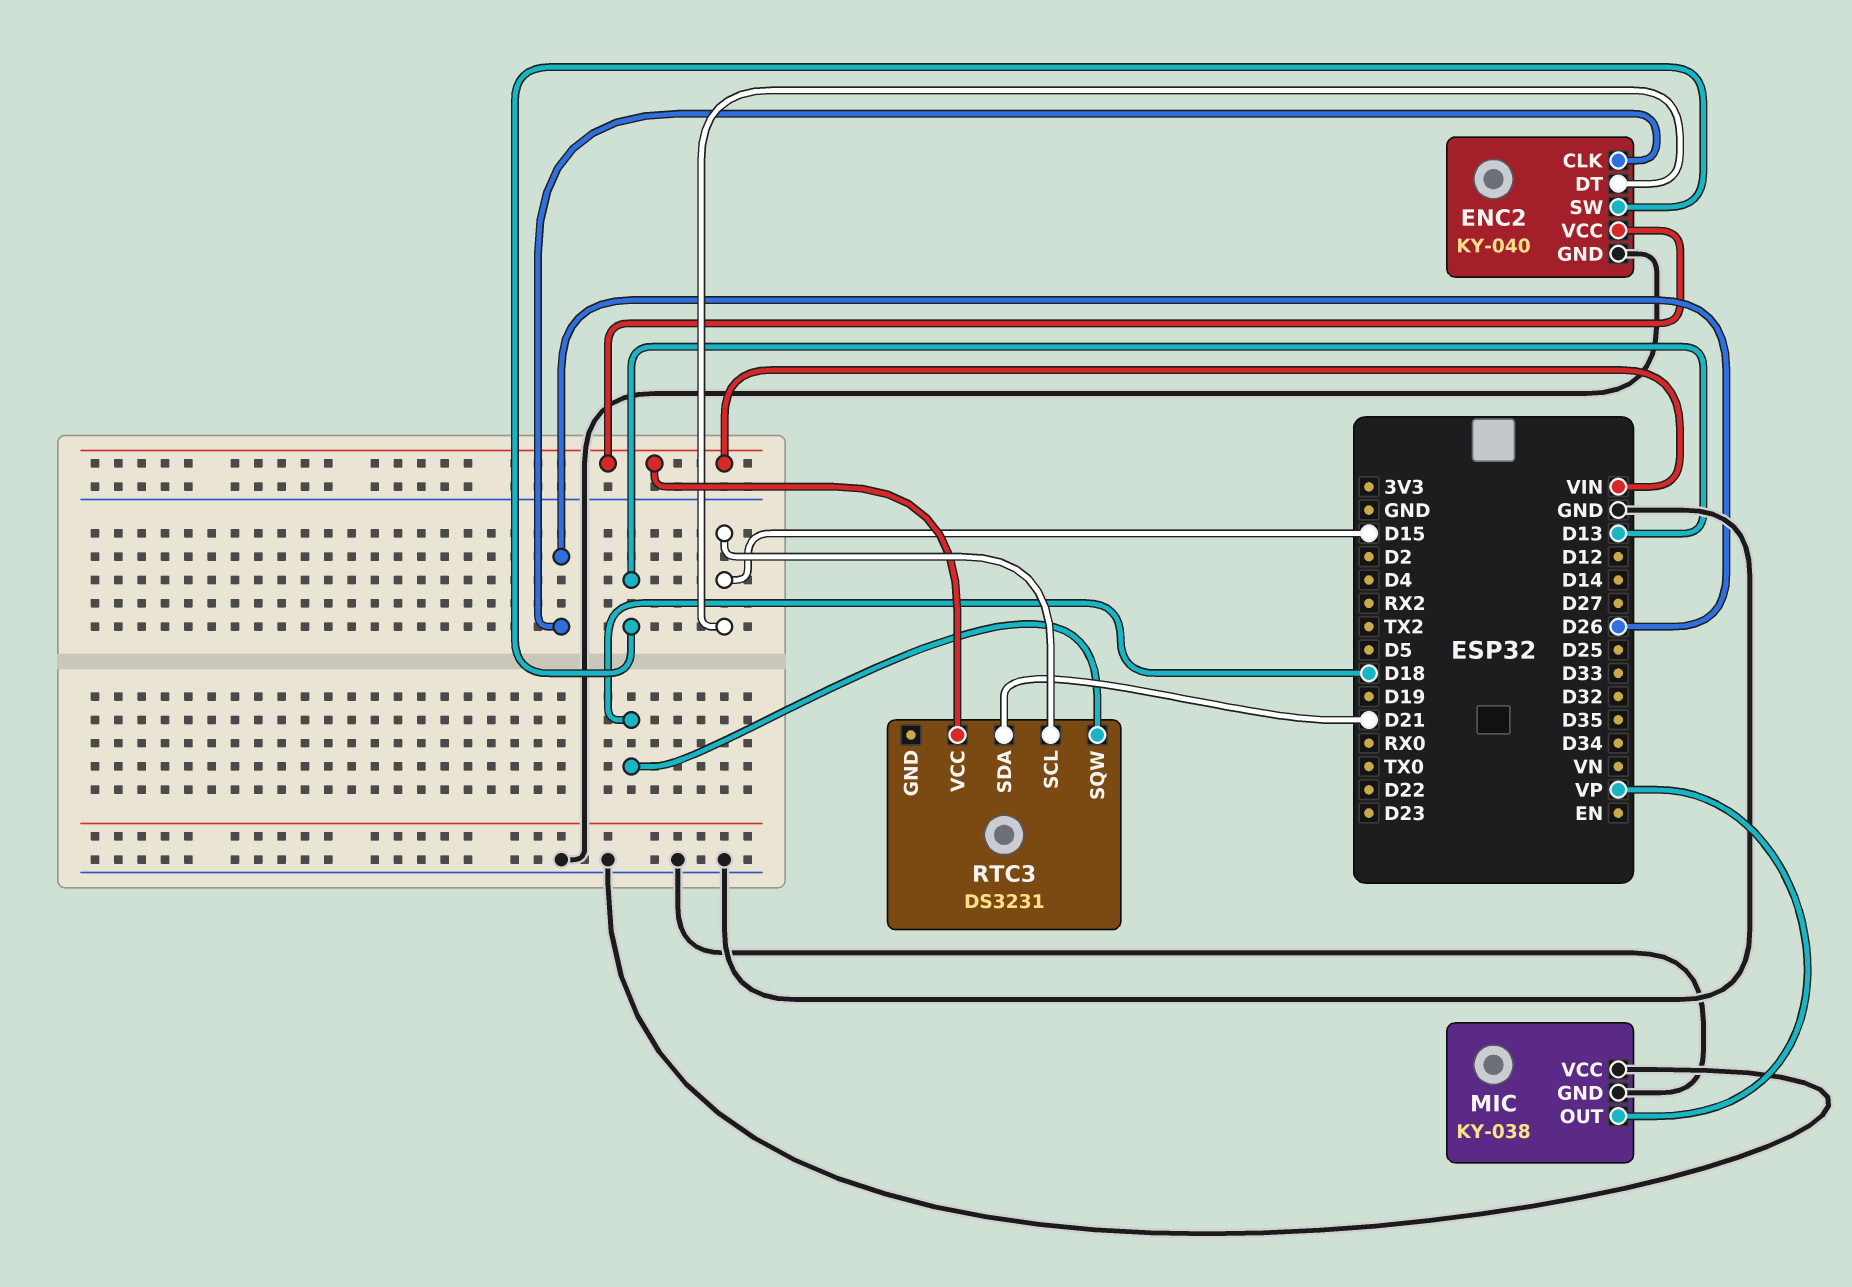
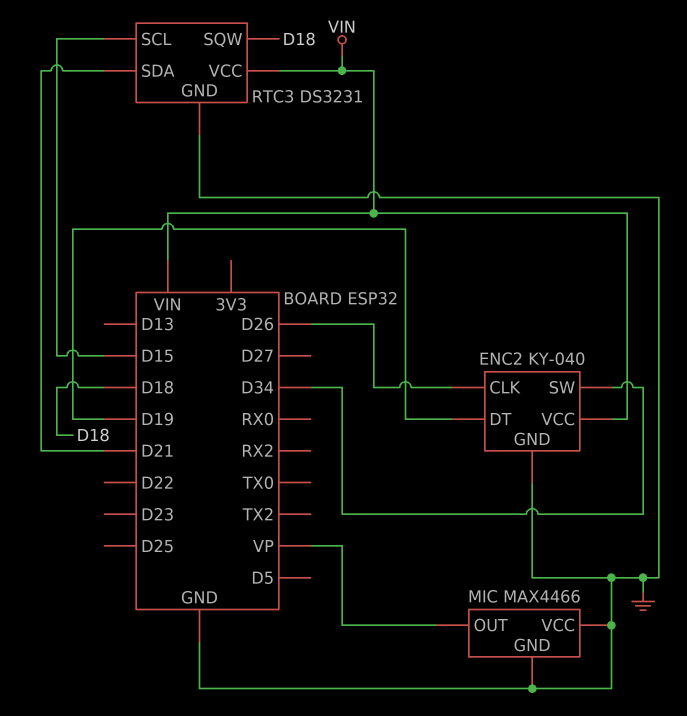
ENC2 pin DT: D15 -> D19
ENC2 pin SW: D13 -> D34
MIC: KY-038 -> MAX4466
RTC3 pin GND: none -> GND

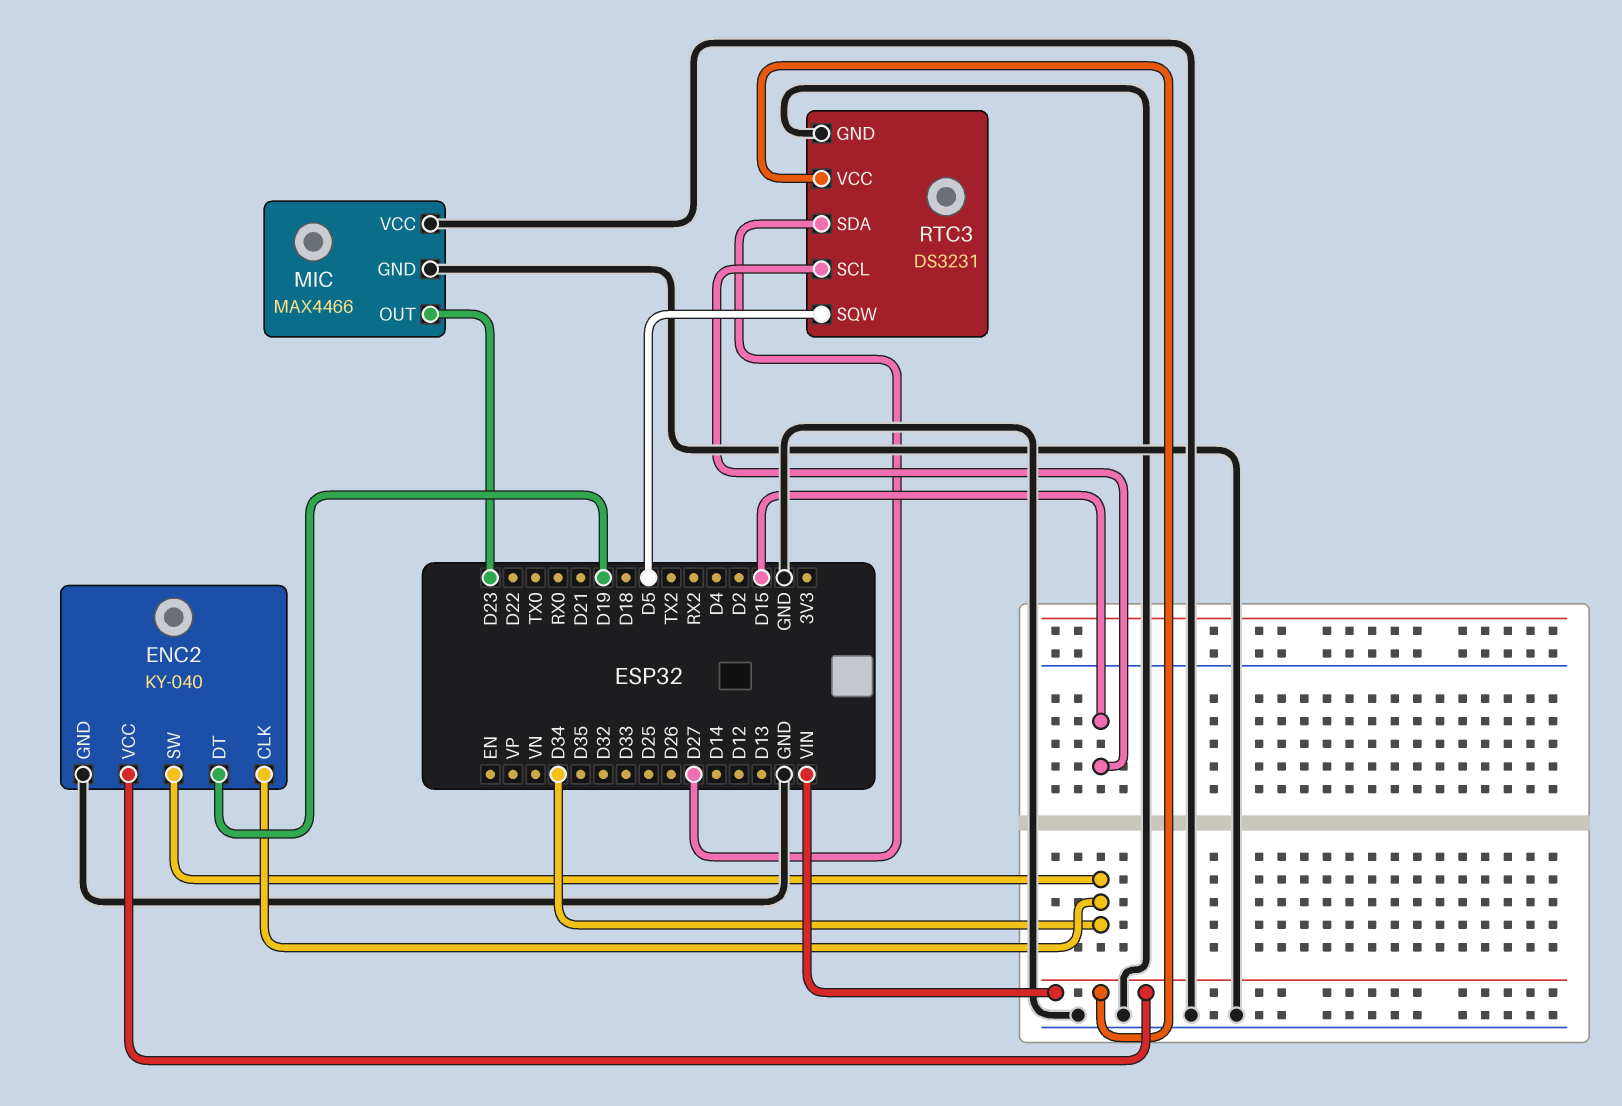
ENC2 pin CLK: D26 -> D34
MIC pin OUT: VP -> D23
RTC3 pin SDA: D21 -> D27
RTC3 pin SQW: D18 -> D5

